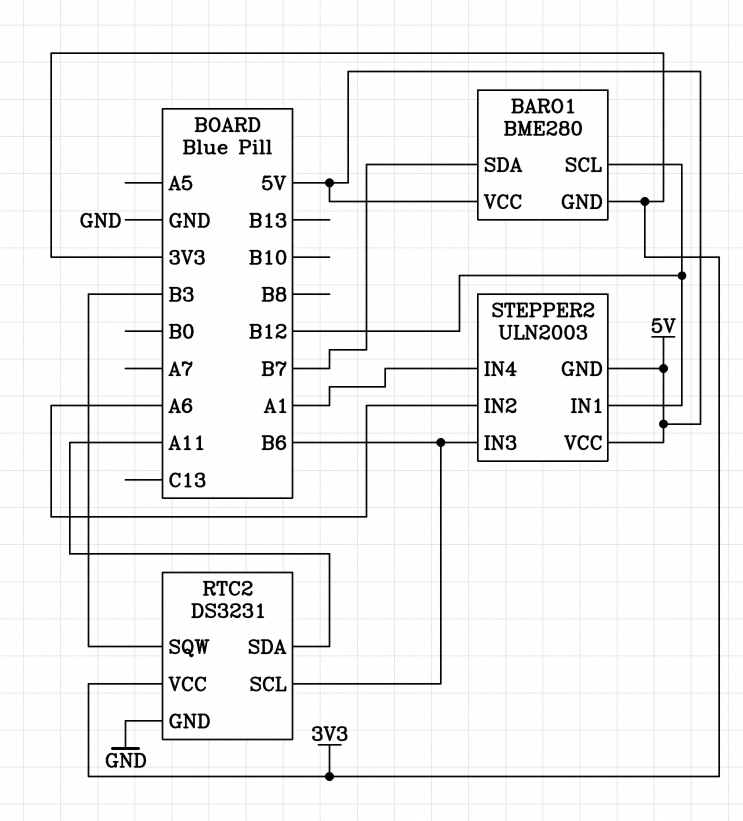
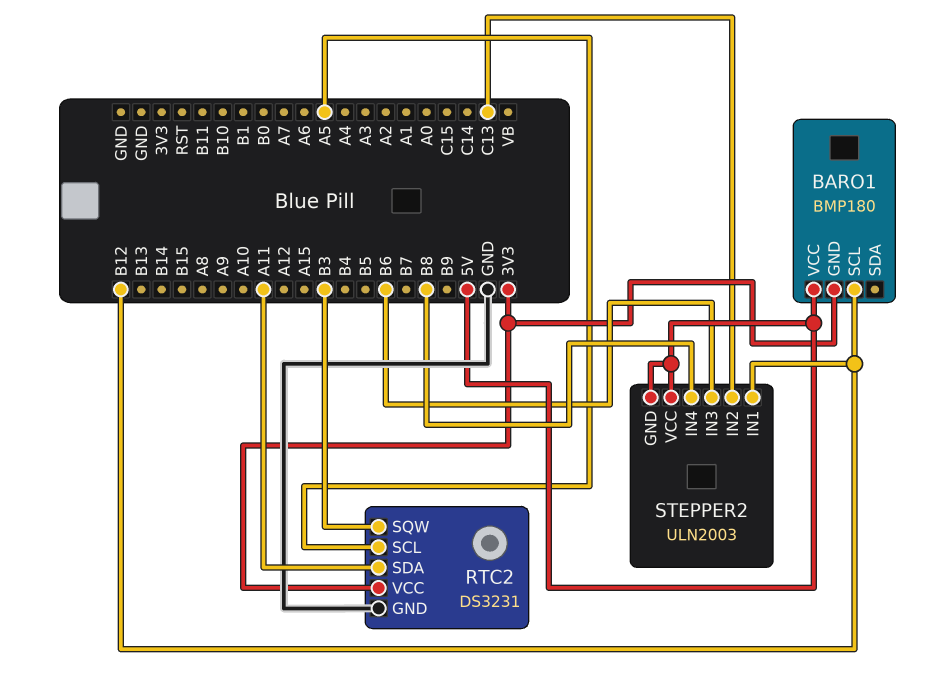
BARO1: BME280 -> BMP180
BARO1 pin SDA: B7 -> none
RTC2 pin SCL: B6 -> A5
STEPPER2 pin IN2: A6 -> C13
STEPPER2 pin IN4: A1 -> B8

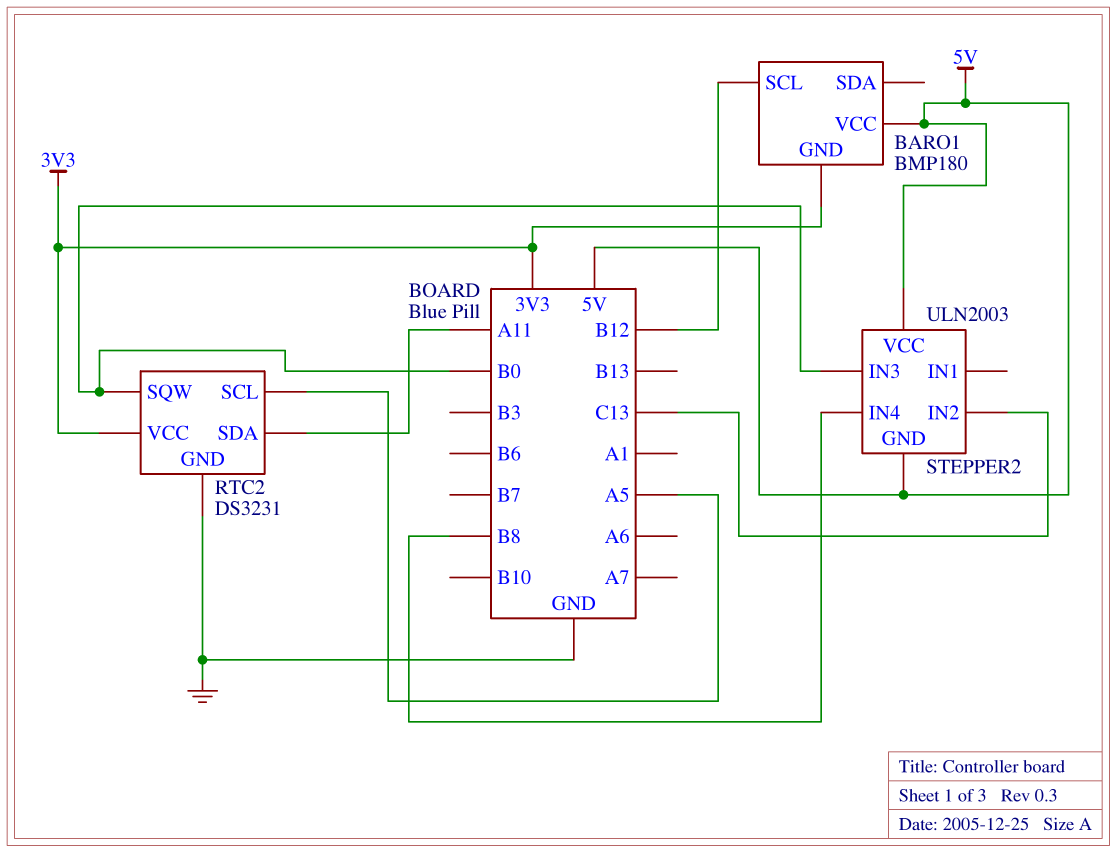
RTC2 pin SQW: B3 -> B0
STEPPER2 pin IN1: B12 -> none
STEPPER2 pin IN3: B6 -> B0

